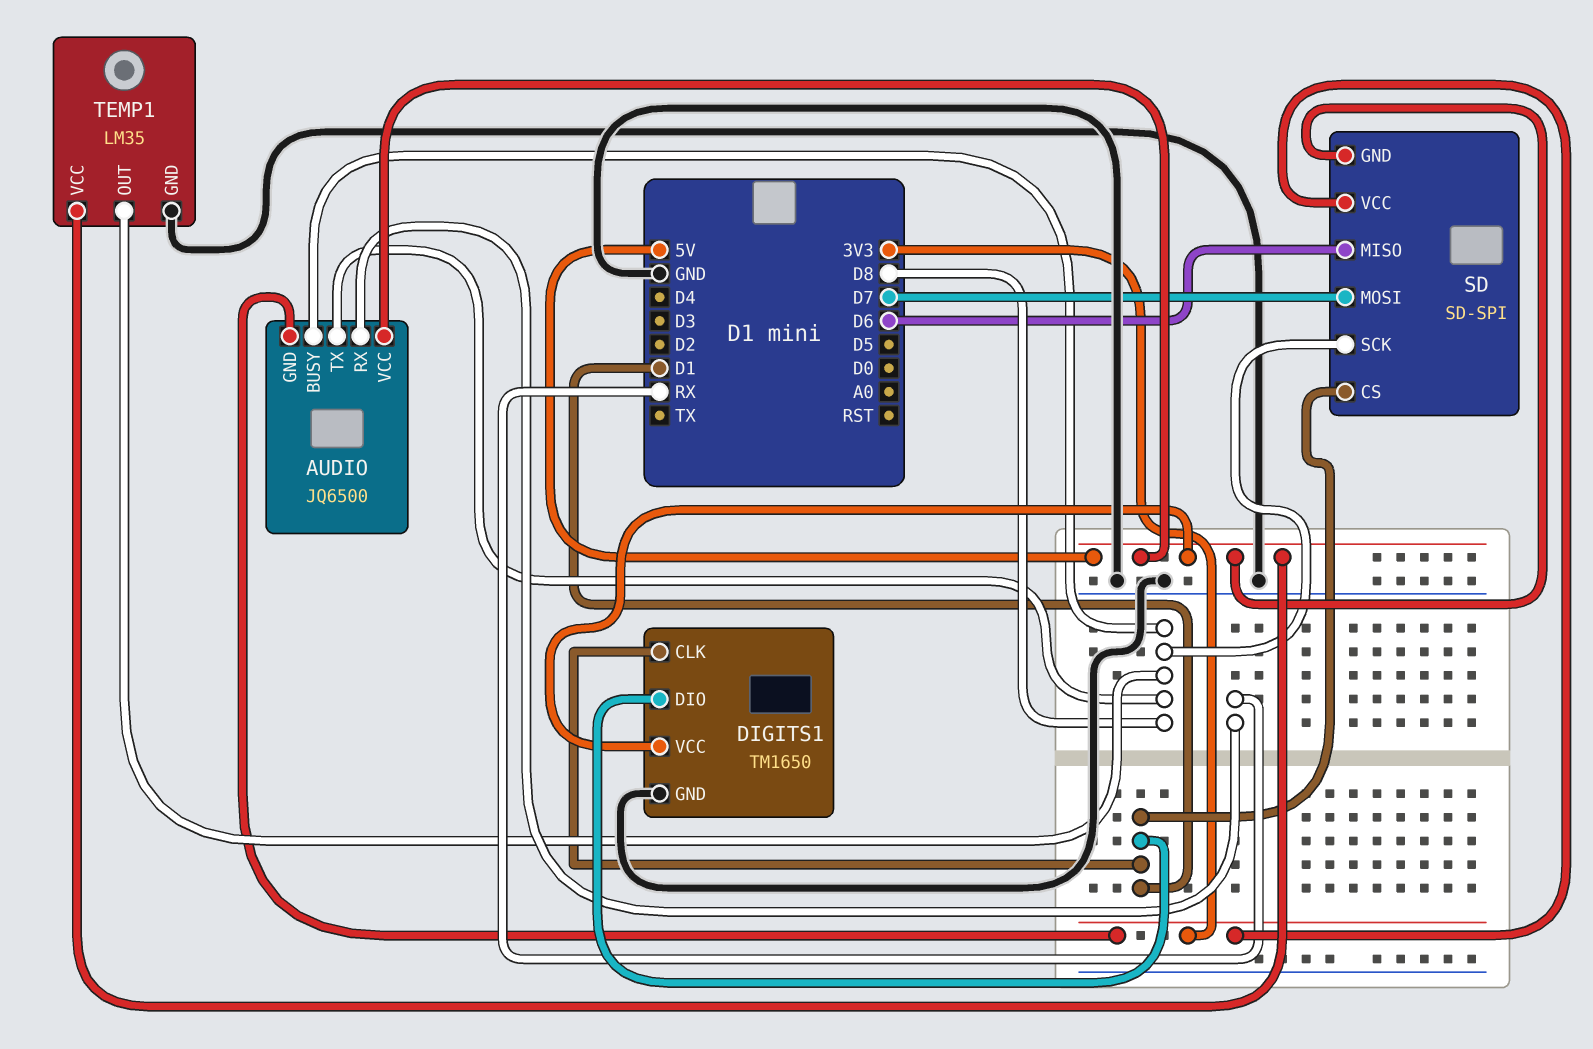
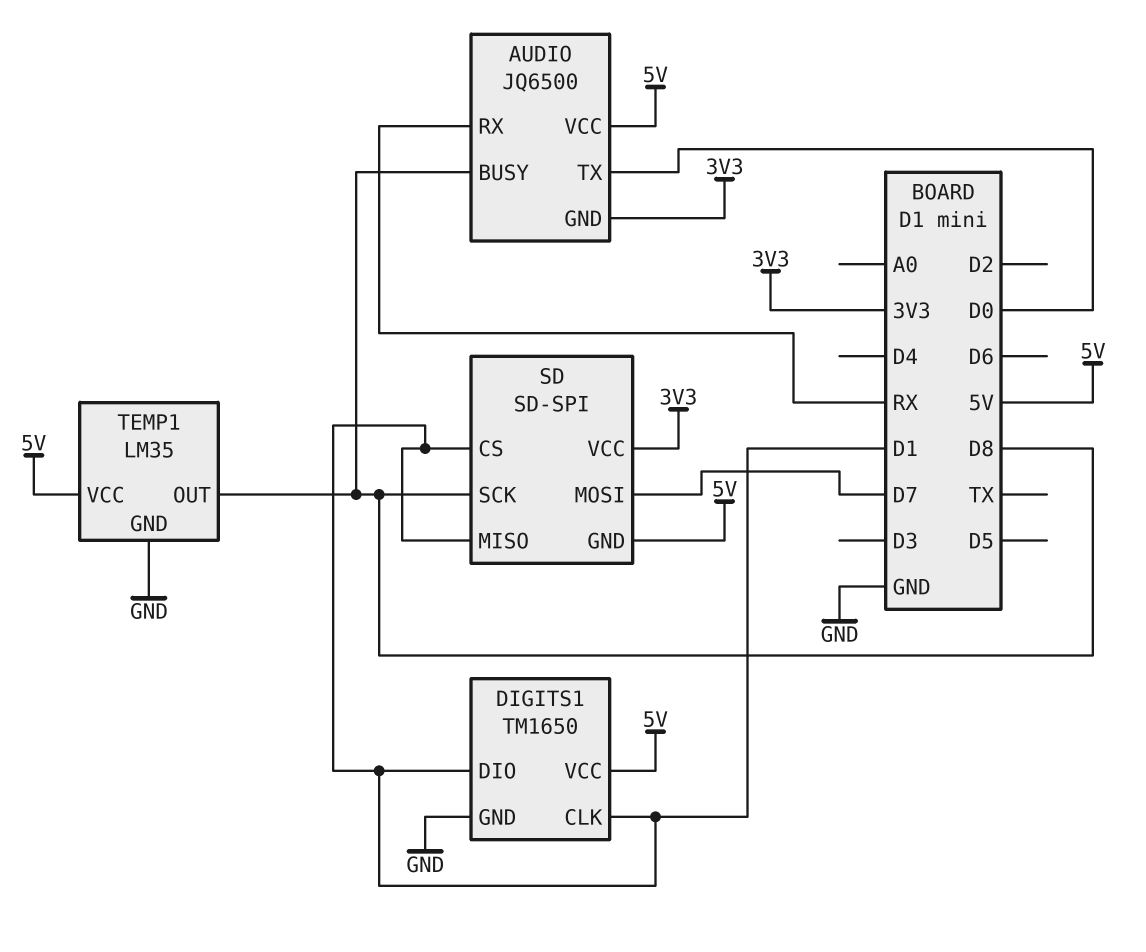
AUDIO pin TX: D8 -> D0
SD pin MISO: D6 -> D1

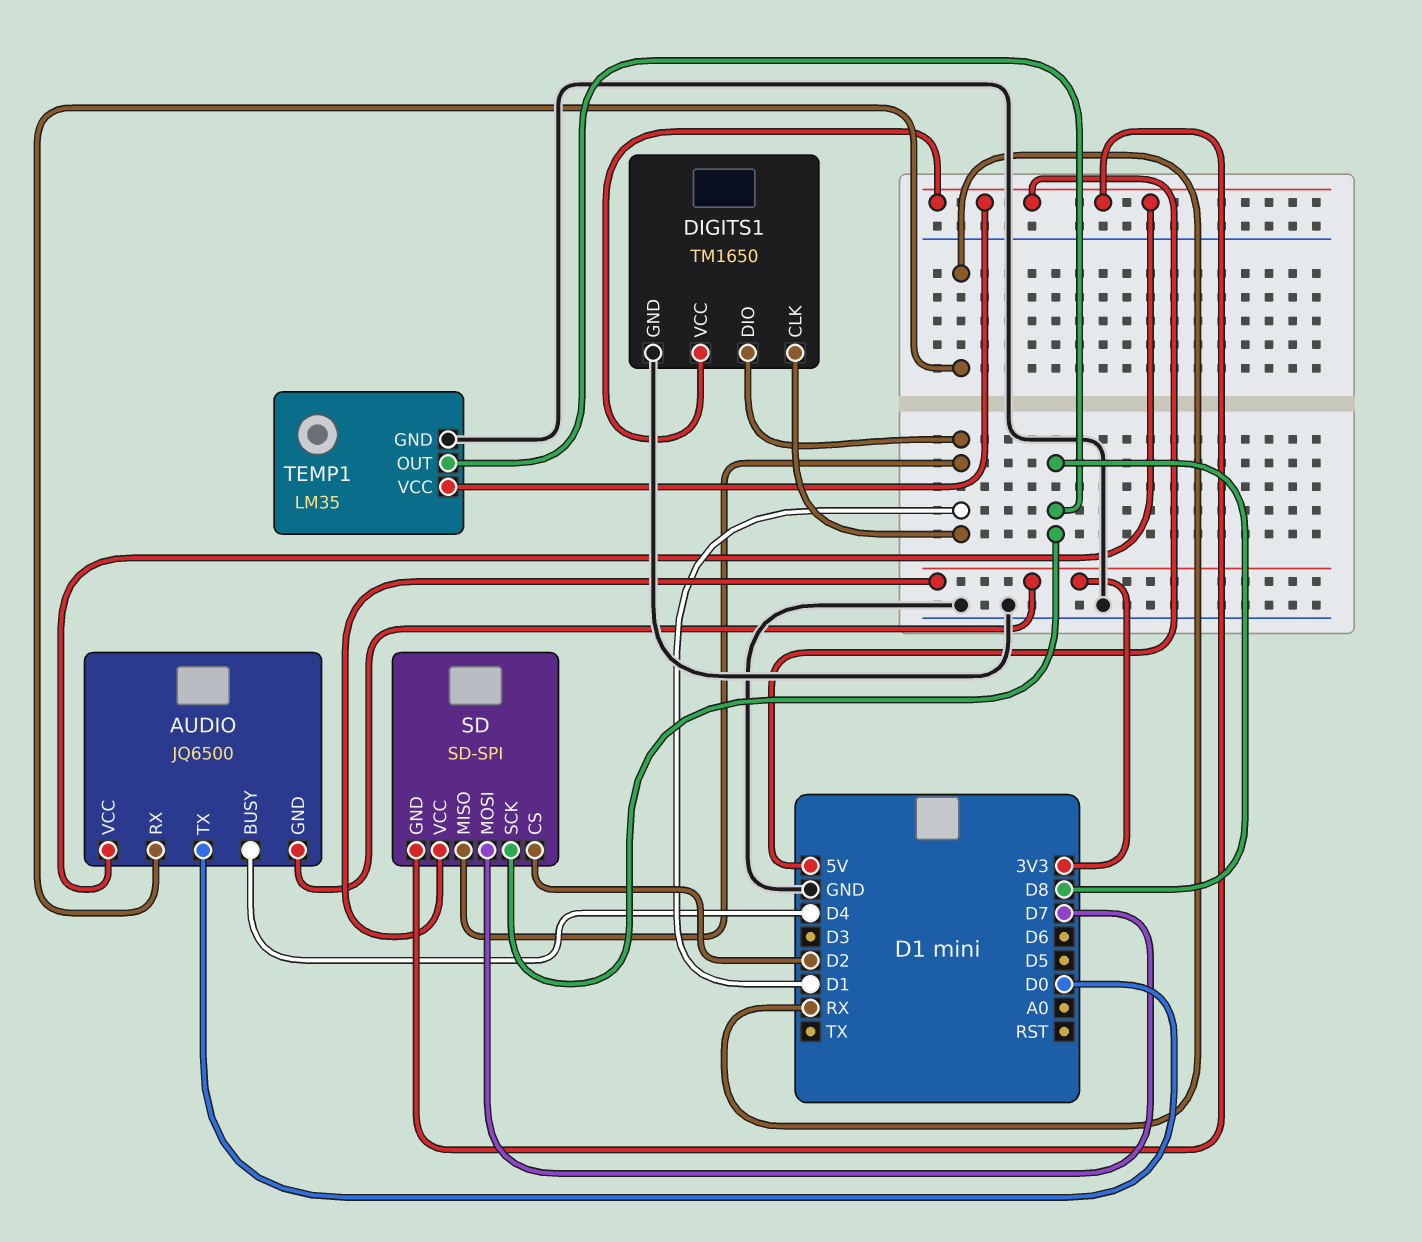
AUDIO pin BUSY: D8 -> D4
SD pin CS: D1 -> D2

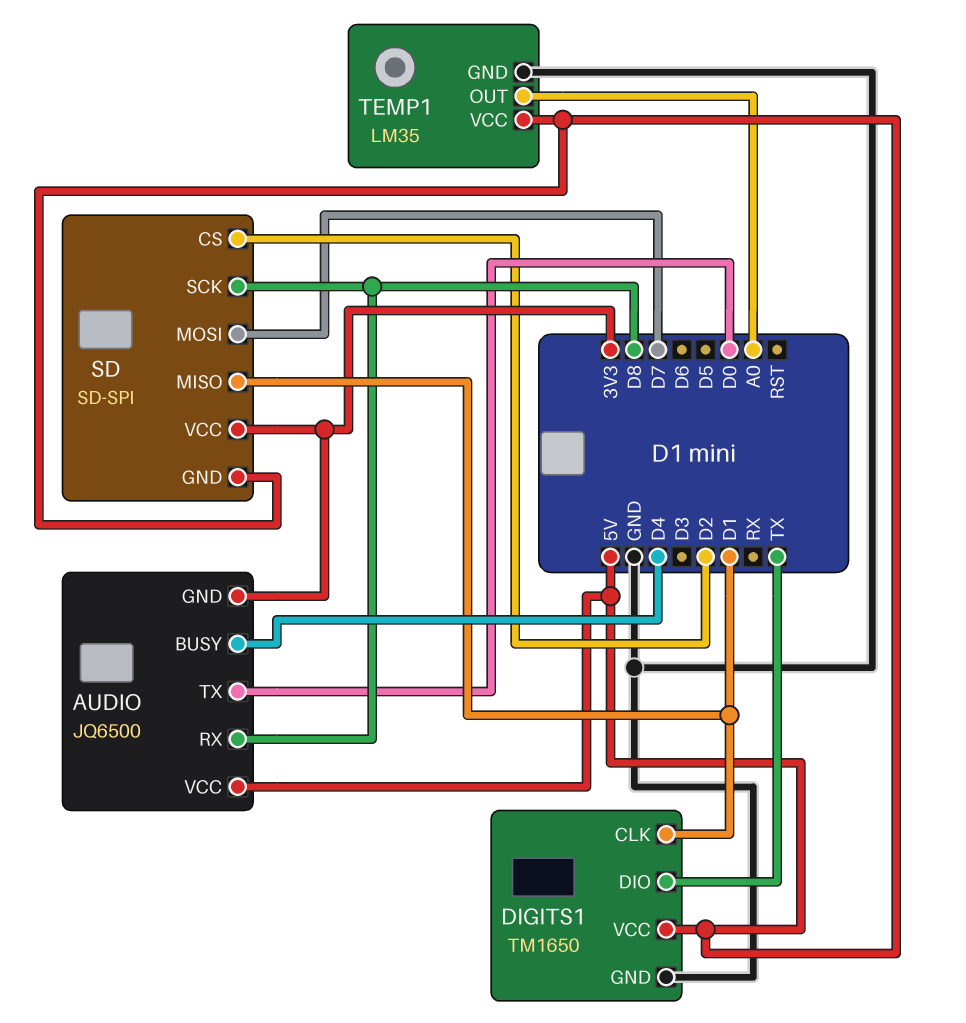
AUDIO pin RX: RX -> D8
DIGITS1 pin DIO: D1 -> TX
TEMP1 pin OUT: D8 -> A0

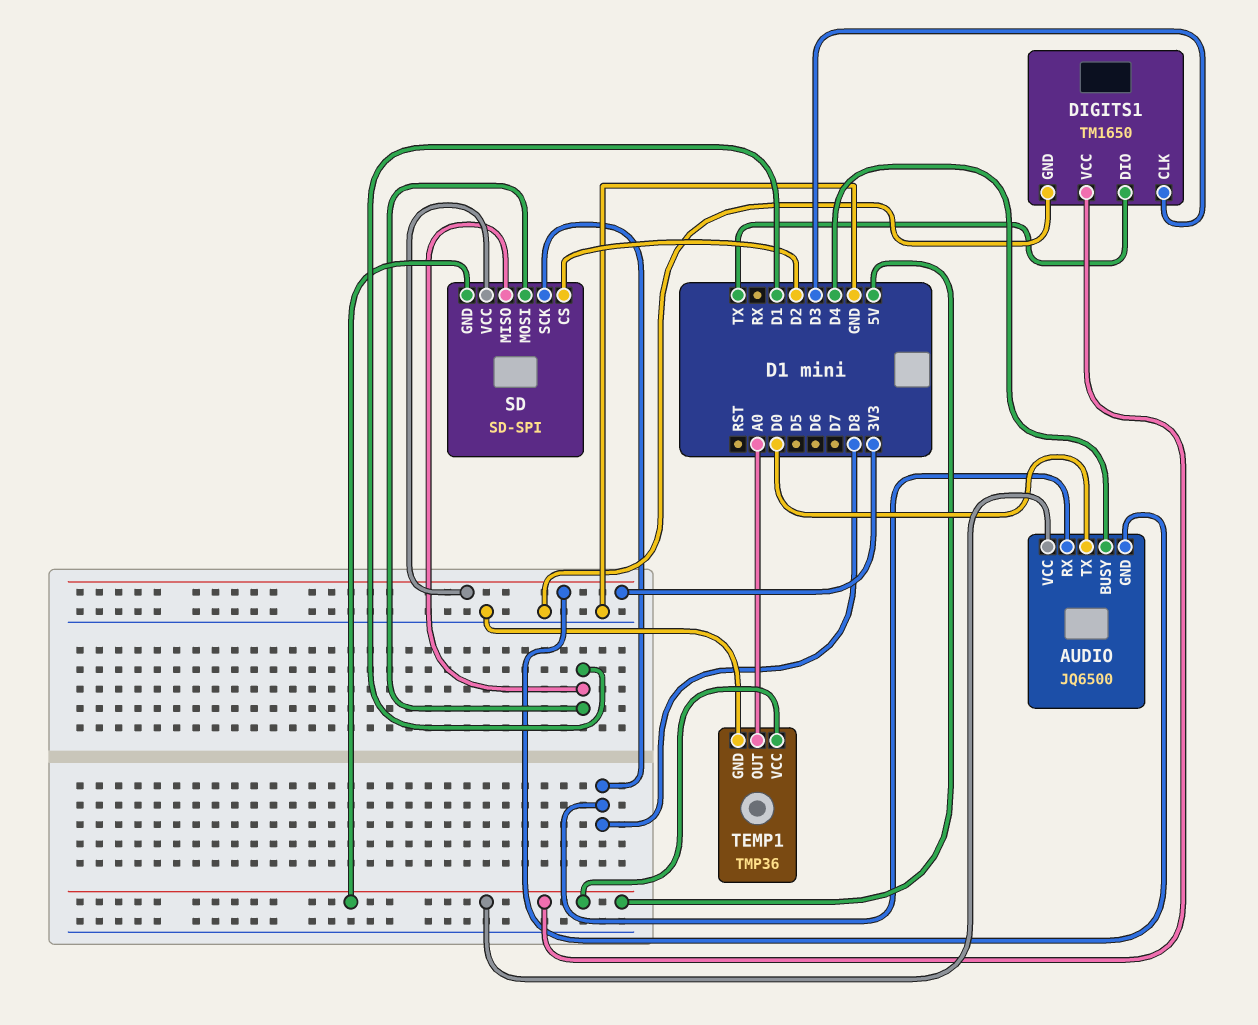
DIGITS1 pin CLK: D1 -> D3
SD pin MOSI: D7 -> D1
TEMP1: LM35 -> TMP36

